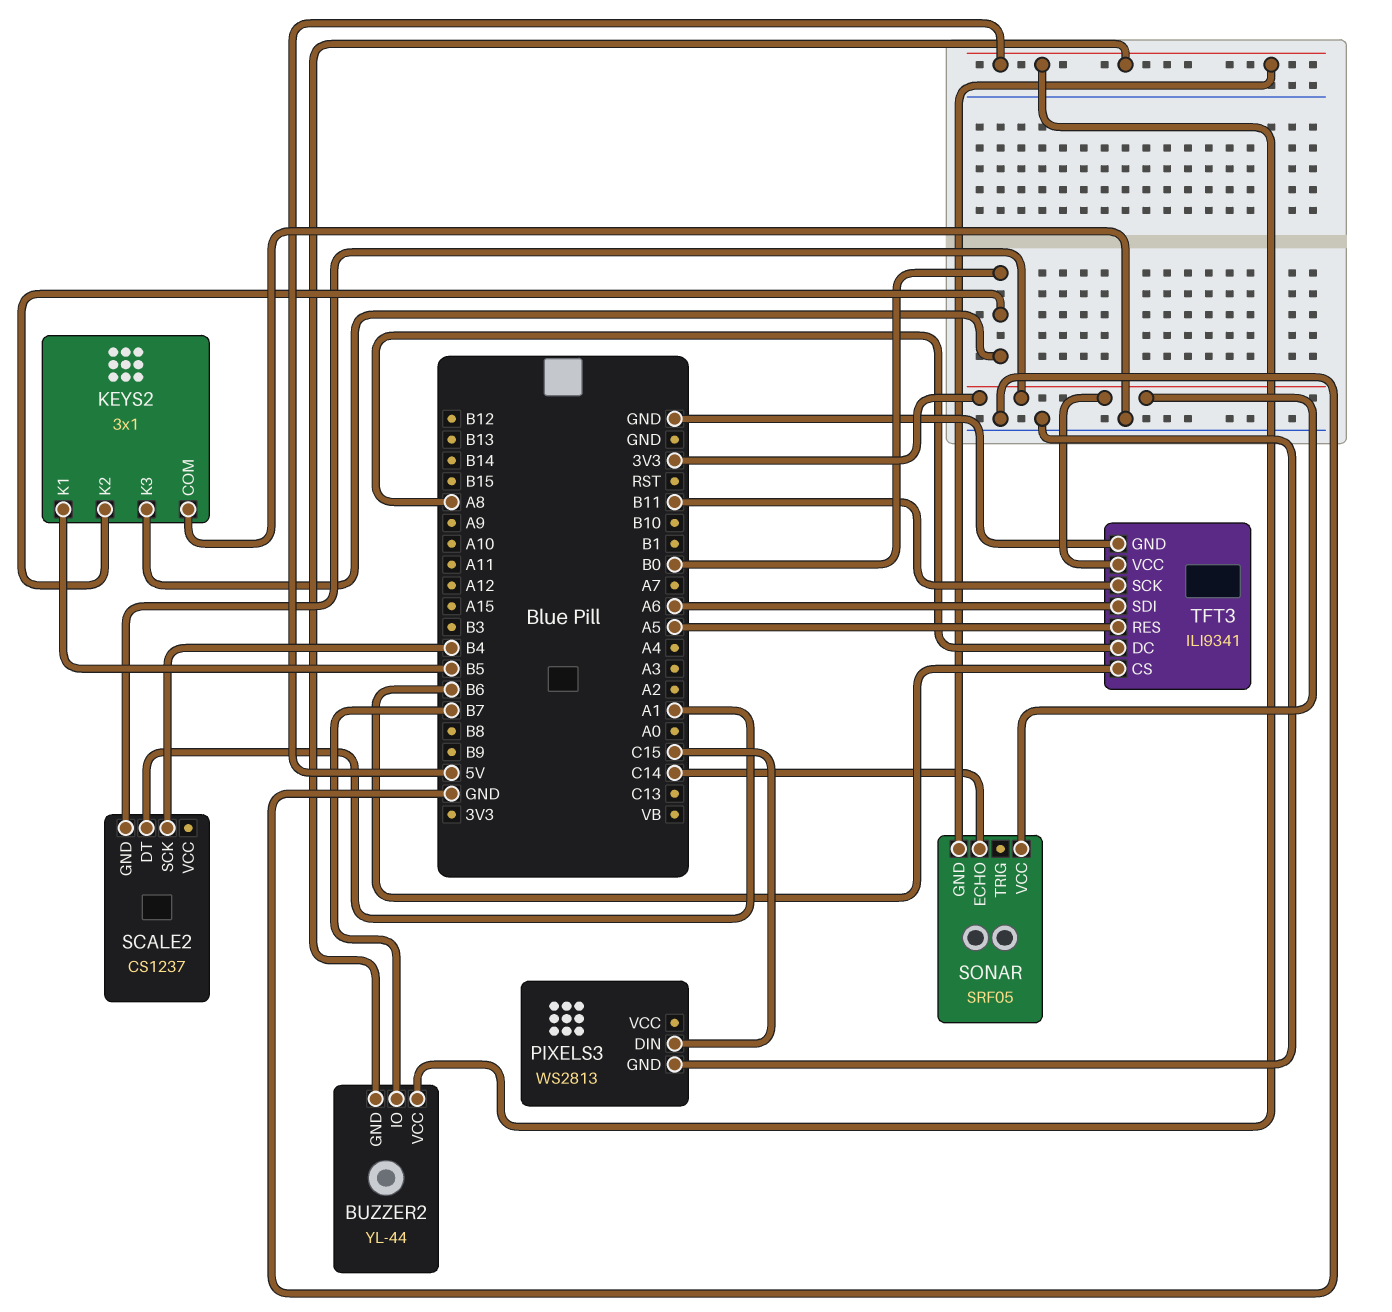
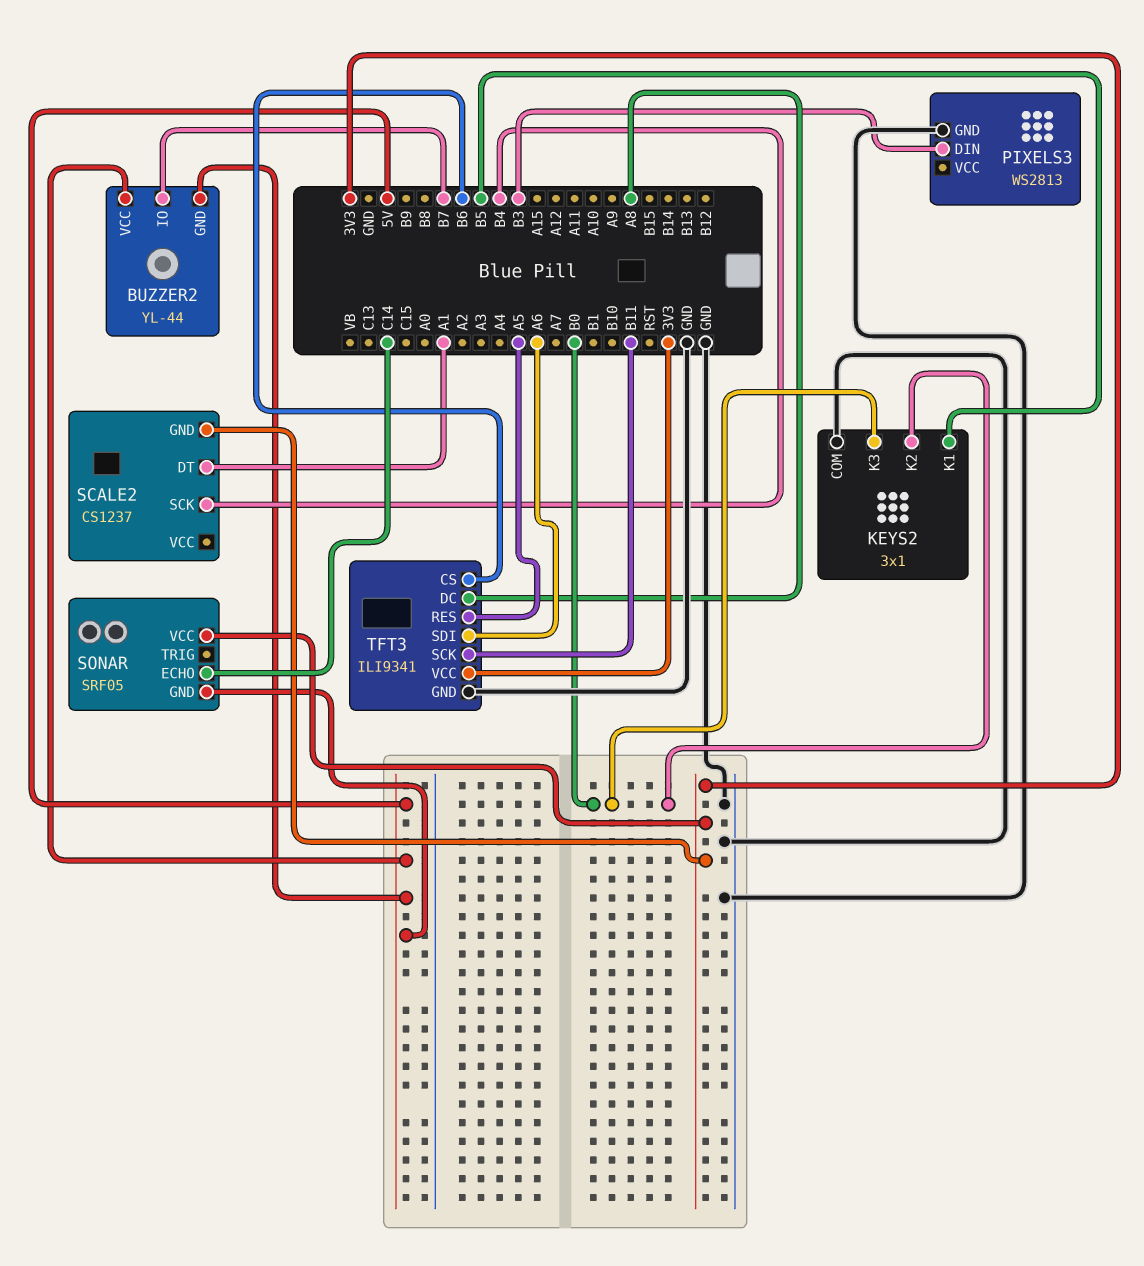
PIXELS3 pin DIN: C15 -> B3

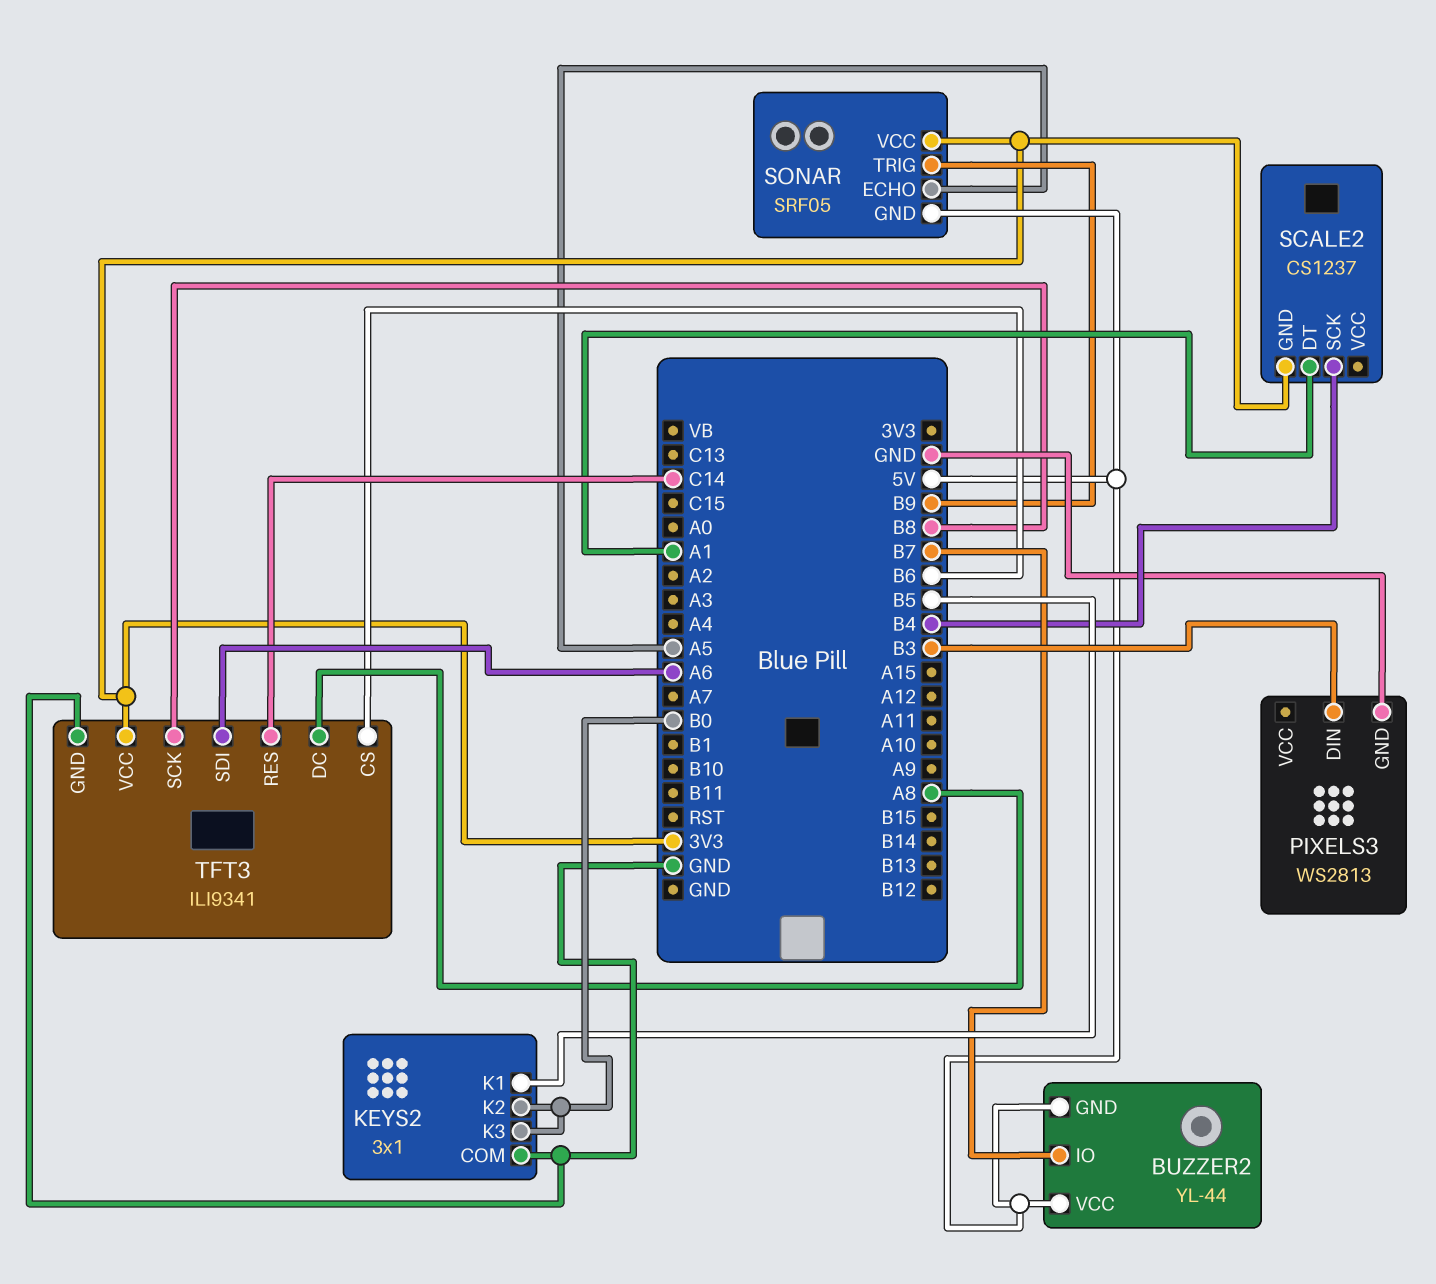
SONAR pin ECHO: C14 -> A5
SONAR pin TRIG: none -> B9
TFT3 pin RES: A5 -> C14
TFT3 pin SCK: B11 -> B8

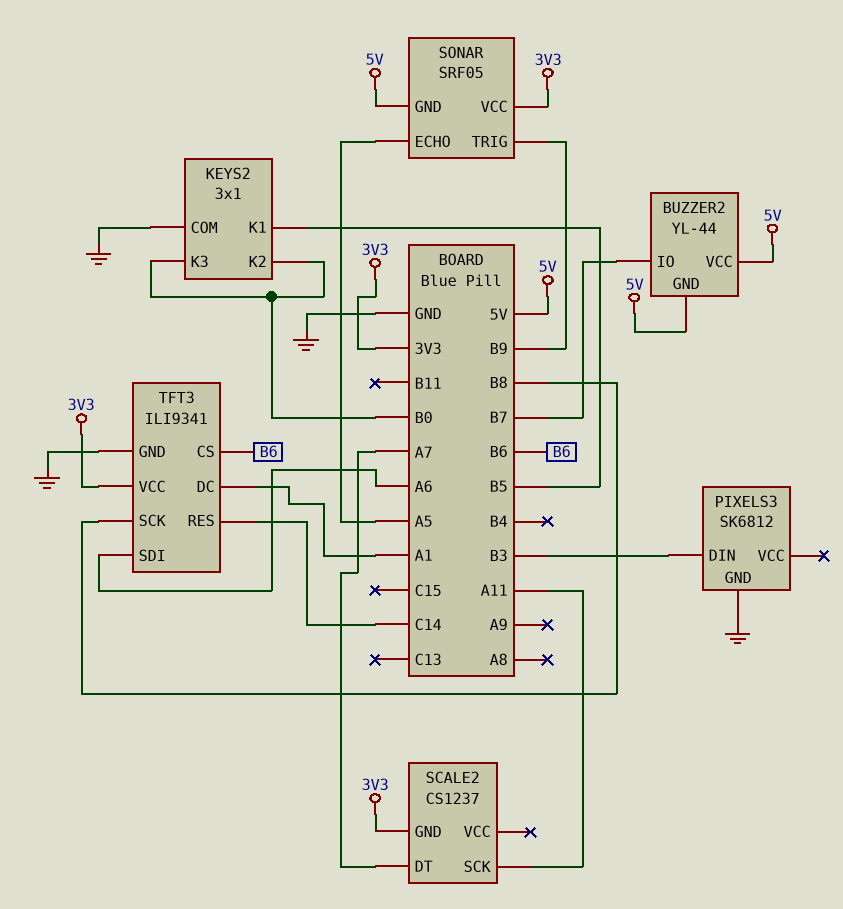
PIXELS3: WS2813 -> SK6812
SCALE2 pin DT: A1 -> A7
SCALE2 pin SCK: B4 -> A11
TFT3 pin DC: A8 -> A1

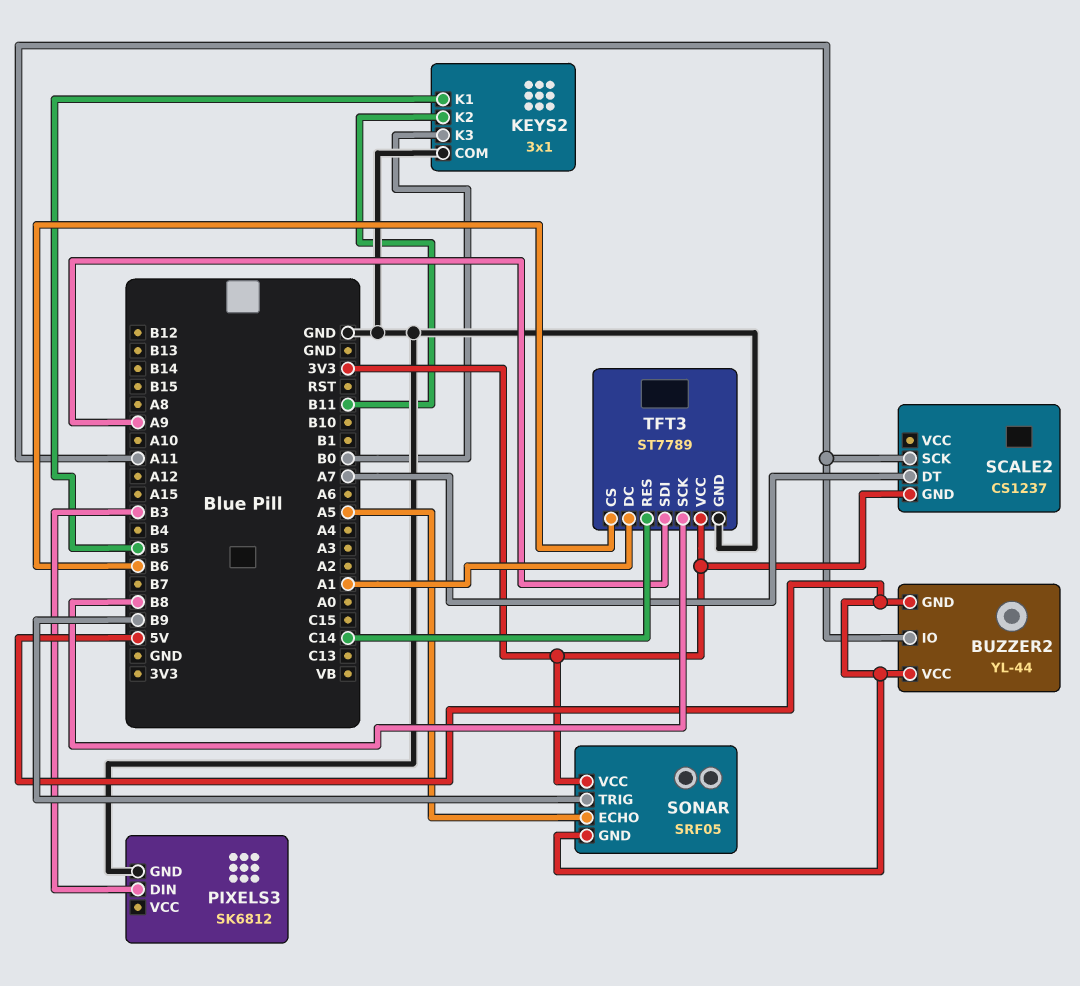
BUZZER2 pin IO: B7 -> A11
KEYS2 pin K2: B0 -> B11
TFT3: ILI9341 -> ST7789
TFT3 pin SDI: A6 -> A9

